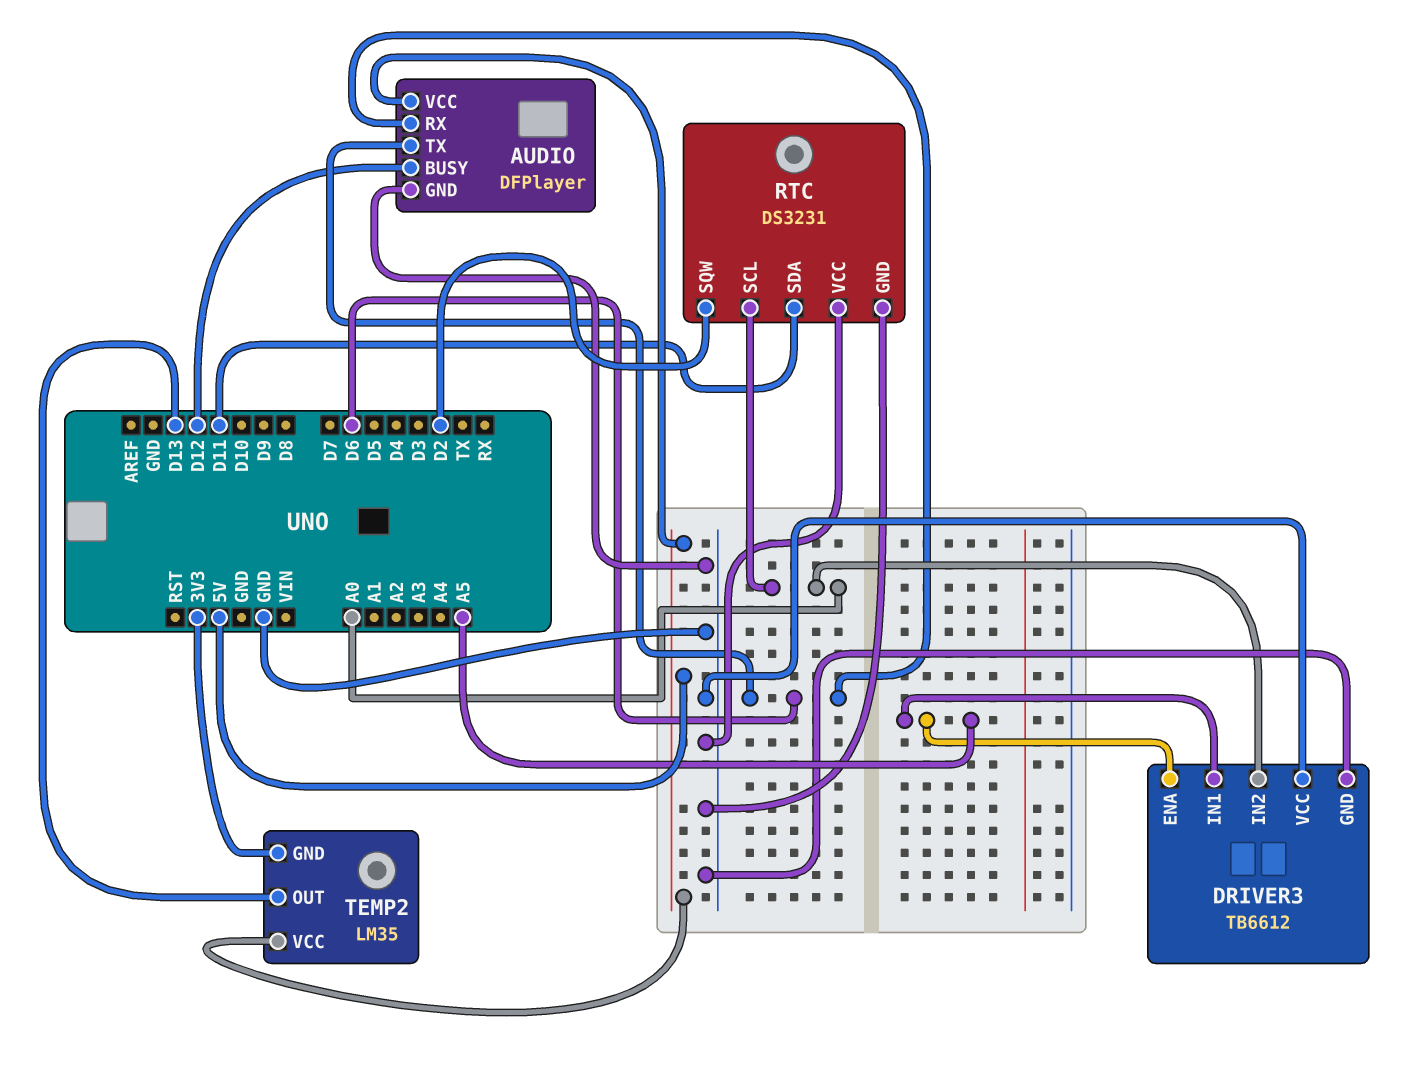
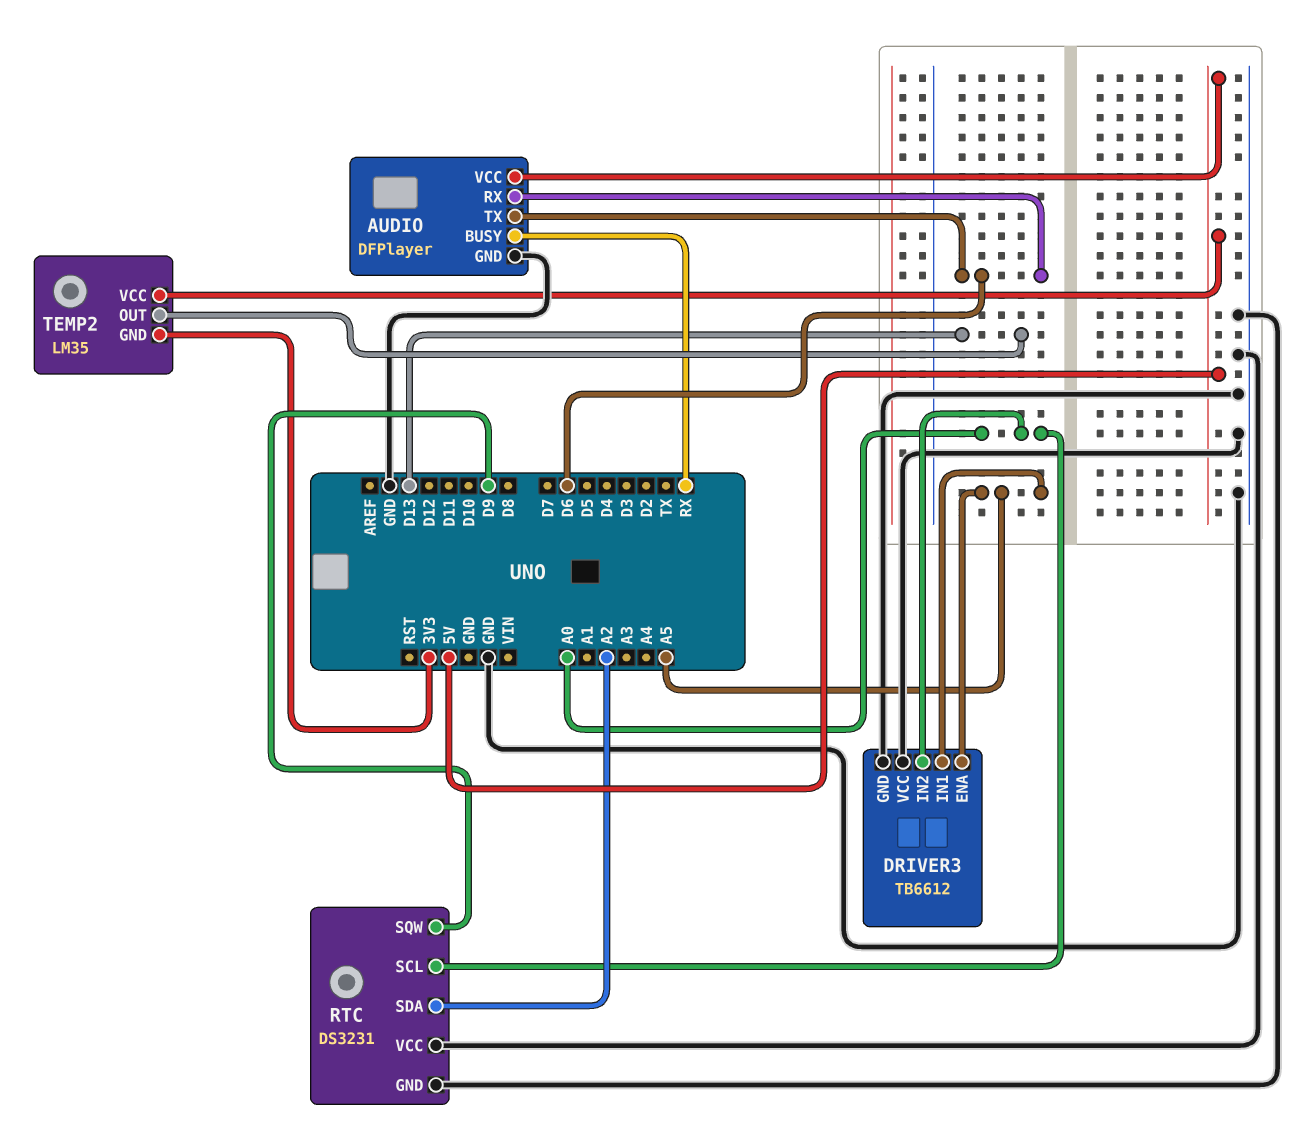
AUDIO pin BUSY: D12 -> RX
RTC pin SDA: D11 -> A2
RTC pin SQW: D2 -> D9

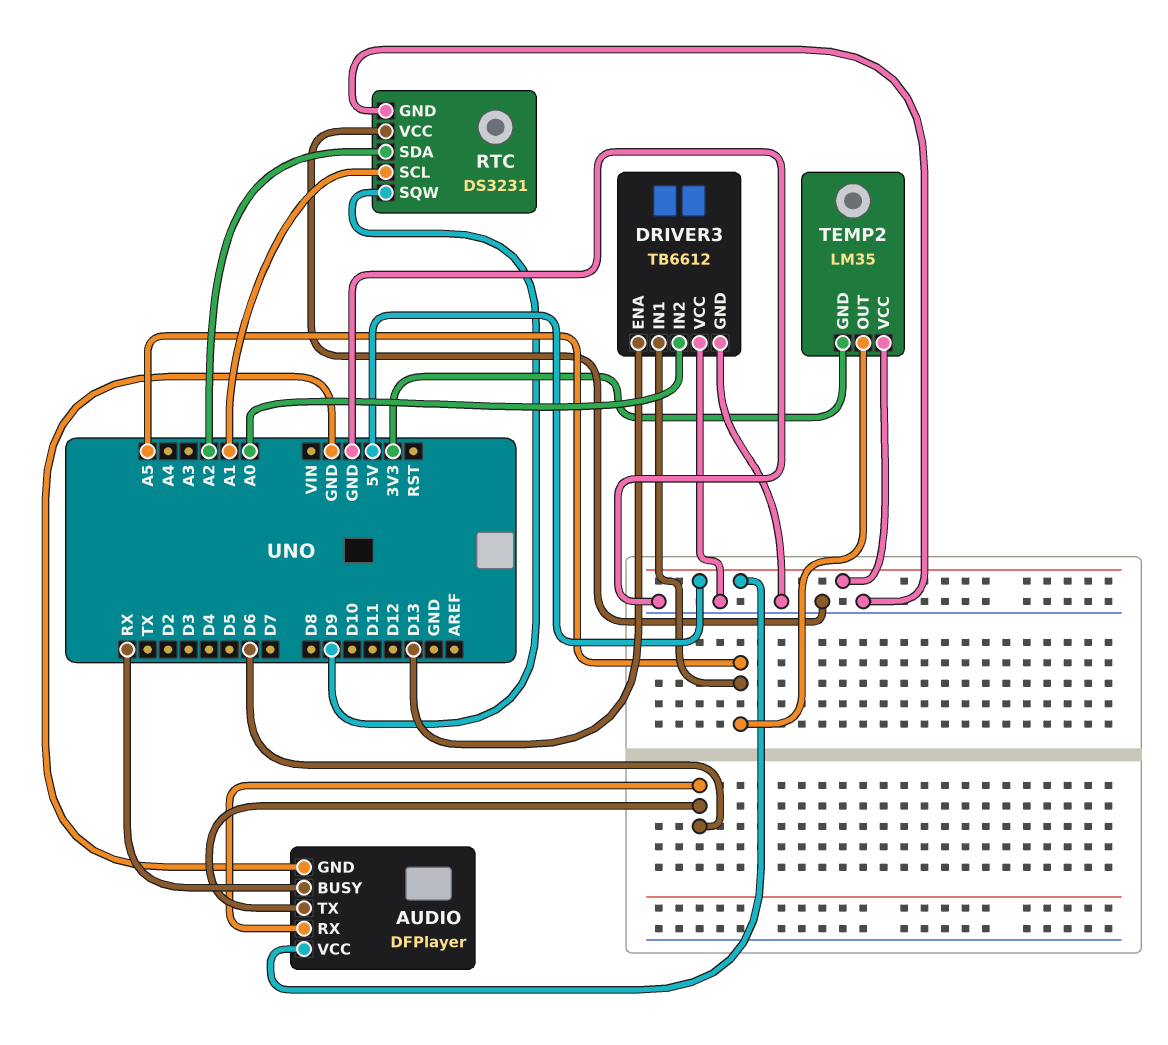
DRIVER3 pin ENA: A5 -> D13
RTC pin SCL: A0 -> A1
TEMP2 pin OUT: D13 -> A5

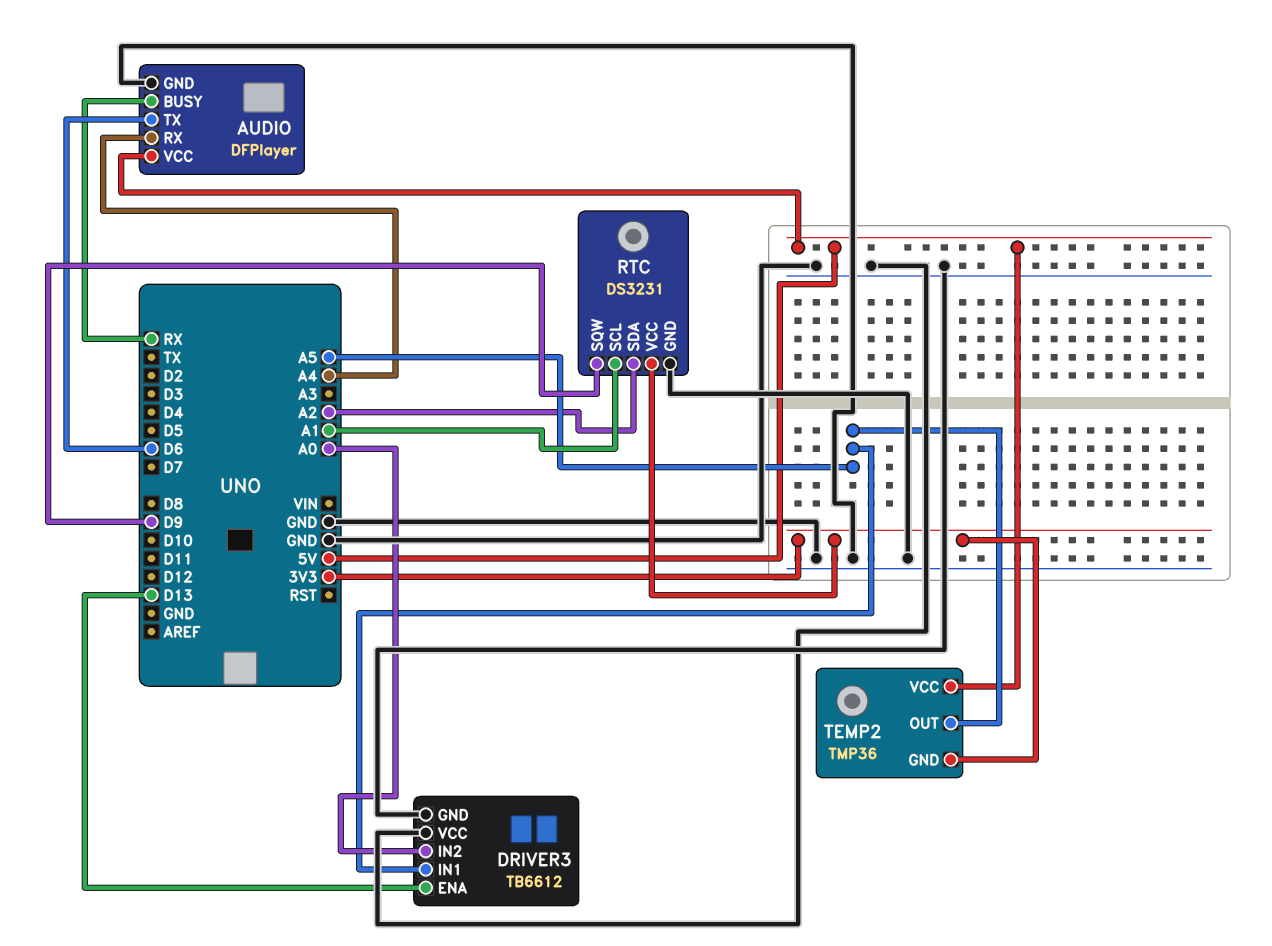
AUDIO pin RX: D6 -> A4
RTC pin VCC: GND -> 3V3
TEMP2: LM35 -> TMP36

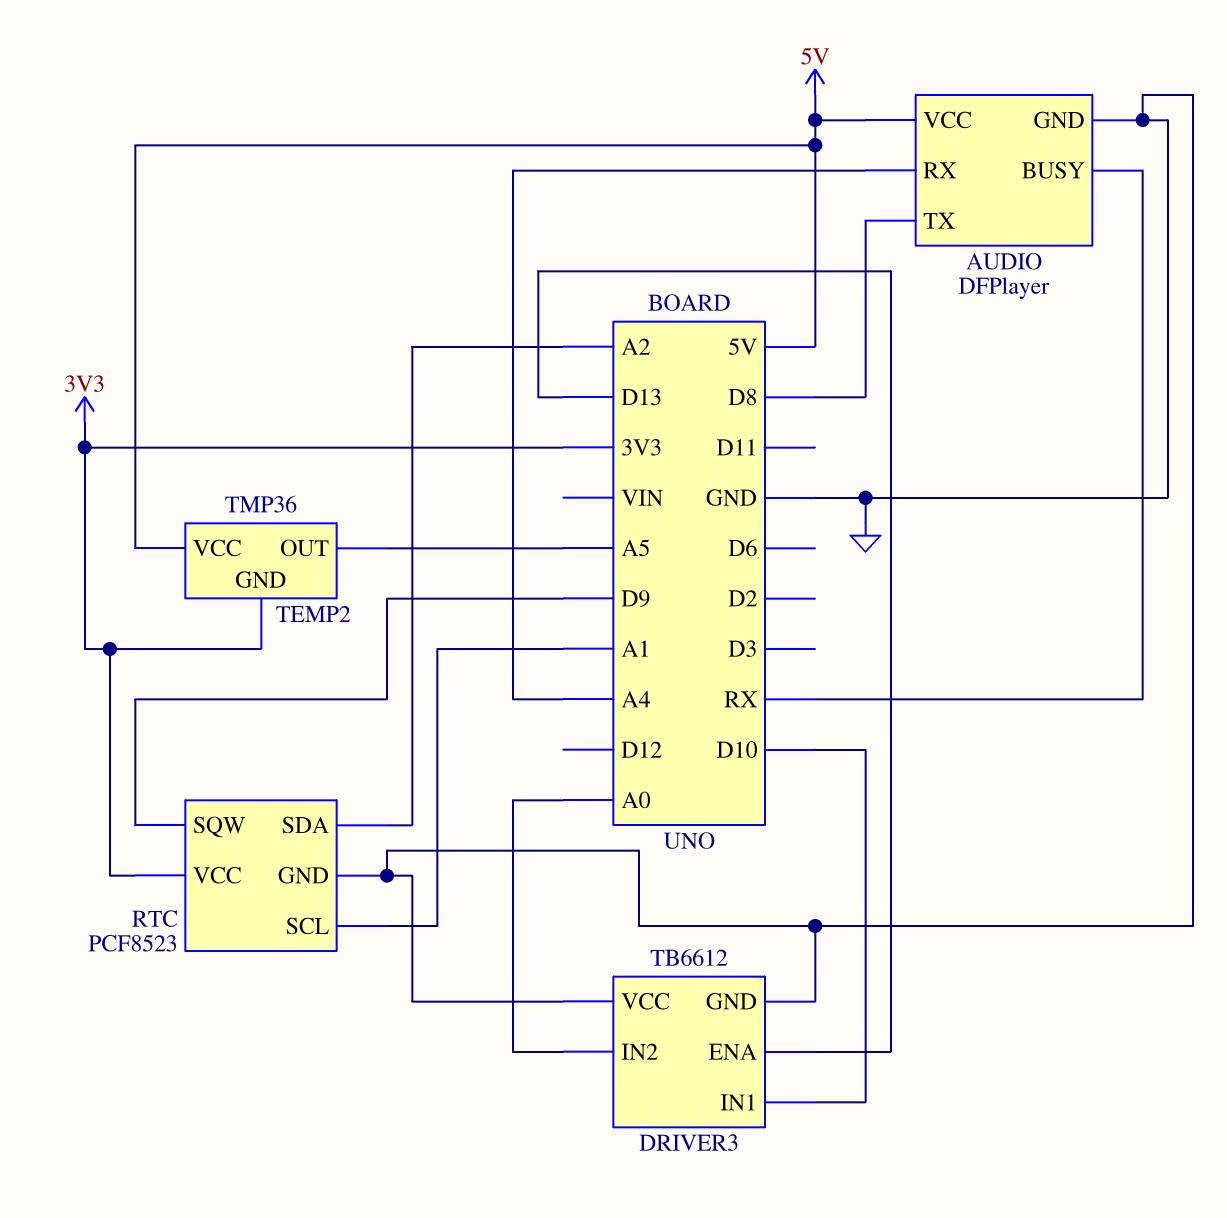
AUDIO pin TX: D6 -> D8
DRIVER3 pin IN1: A5 -> D10
RTC: DS3231 -> PCF8523

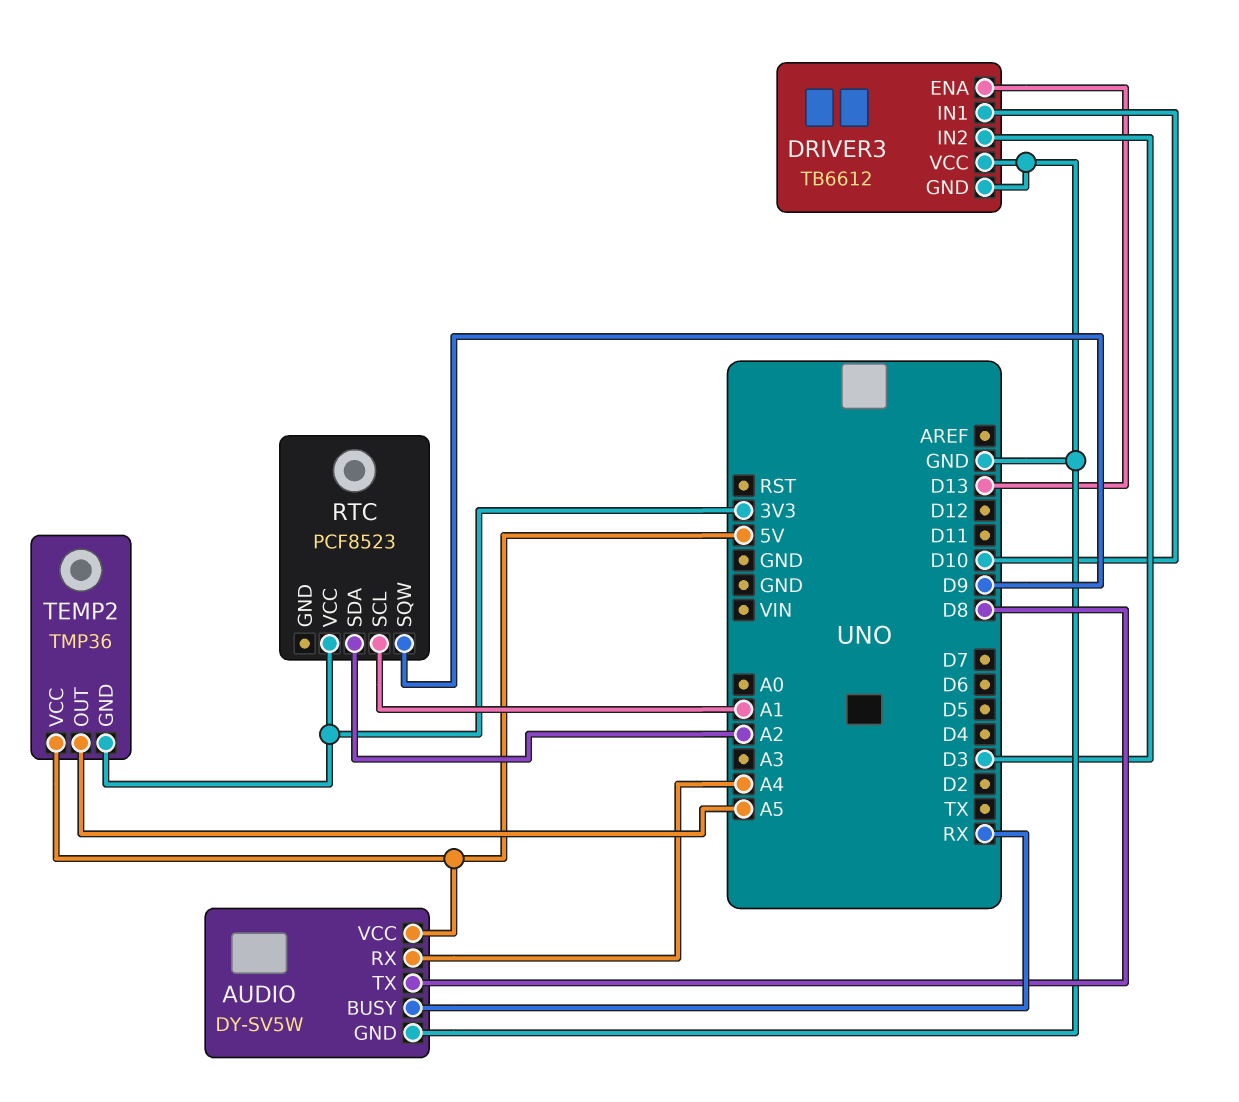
AUDIO: DFPlayer -> DY-SV5W
DRIVER3 pin IN2: A0 -> D3
RTC pin GND: GND -> none

